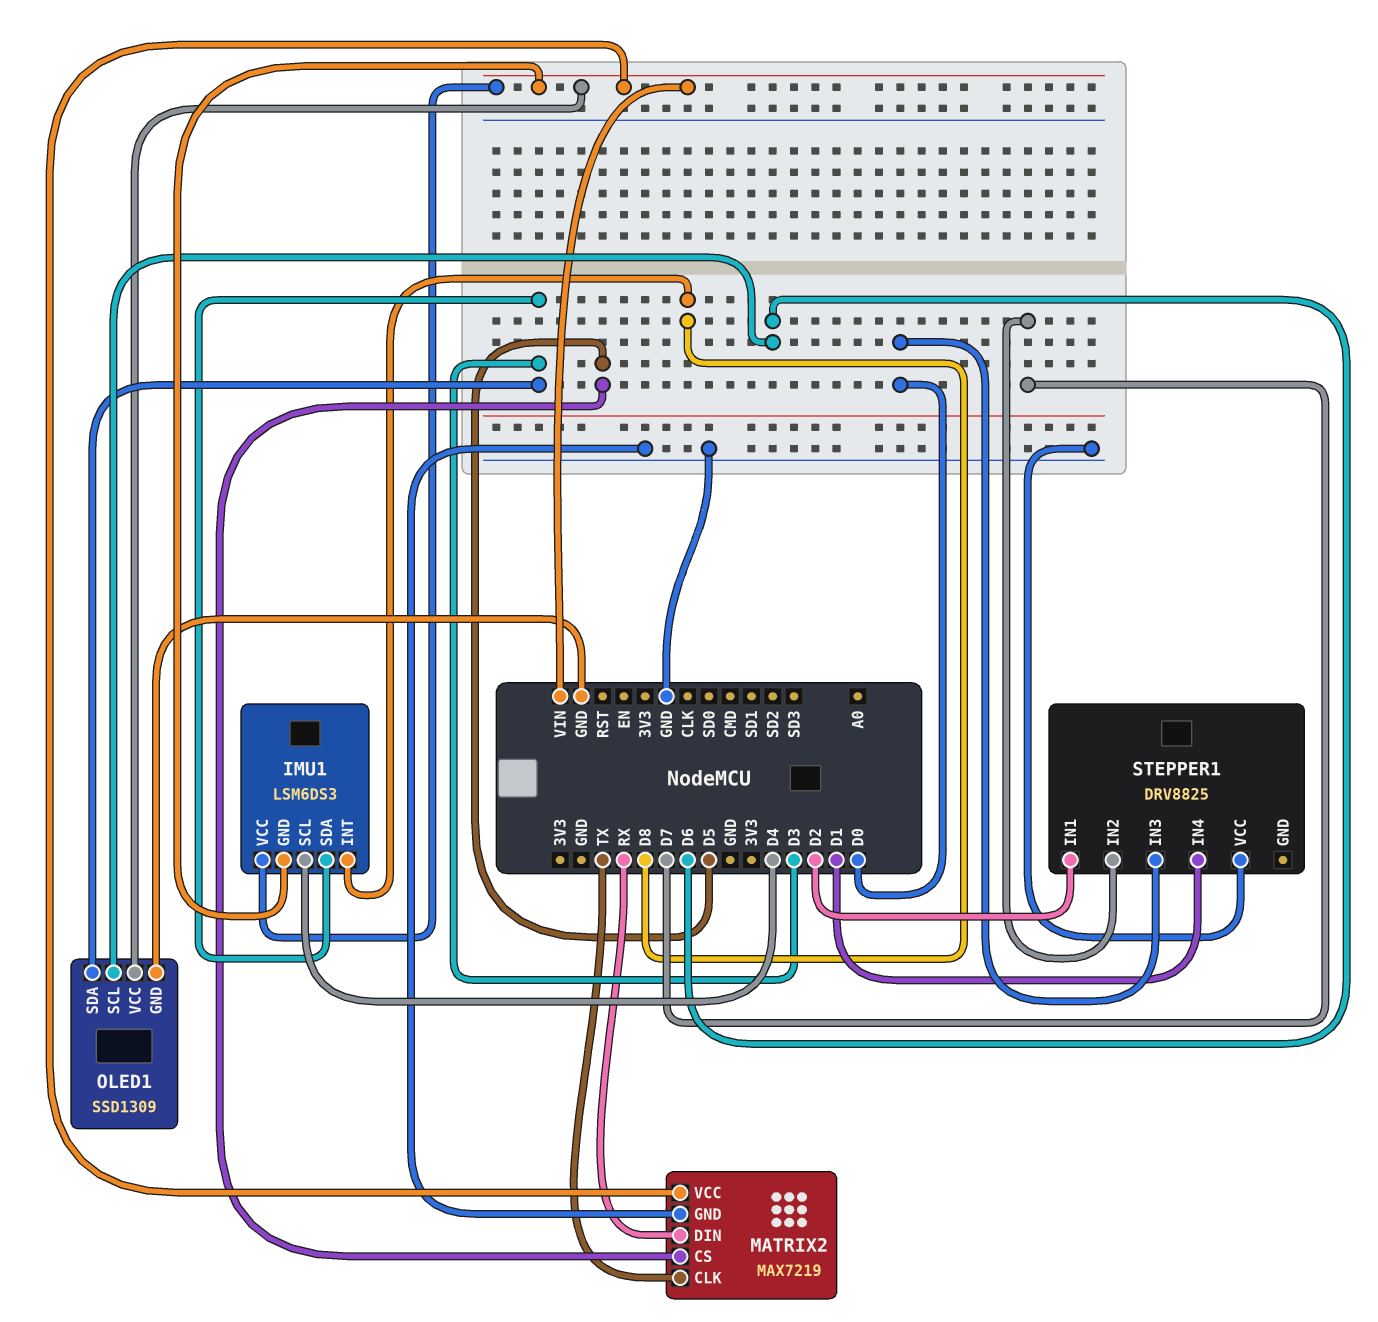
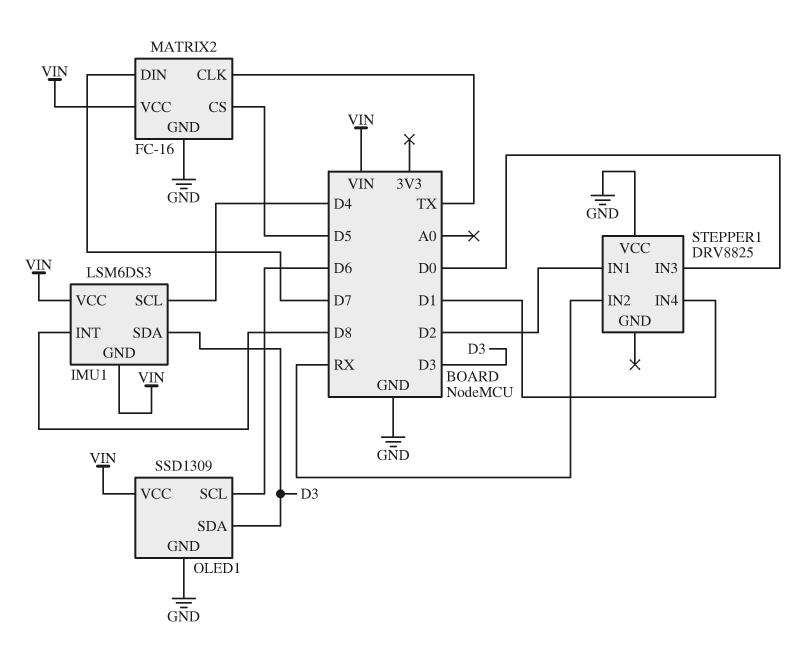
MATRIX2: MAX7219 -> FC-16
MATRIX2 pin DIN: RX -> D7
STEPPER1 pin IN2: D7 -> RX

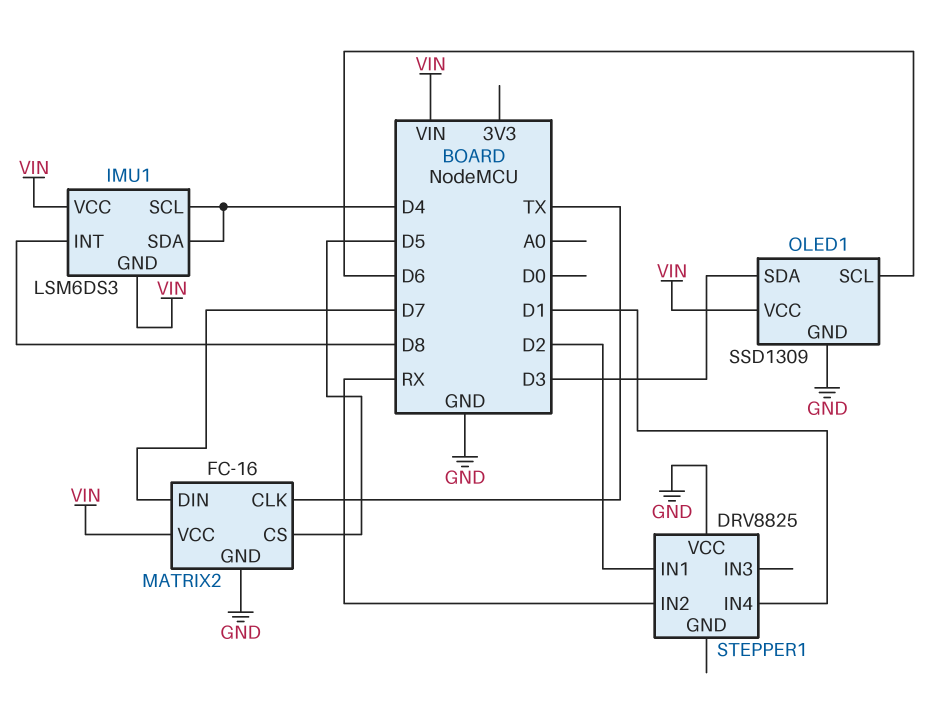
IMU1 pin SDA: D3 -> D4
STEPPER1 pin IN3: D0 -> none

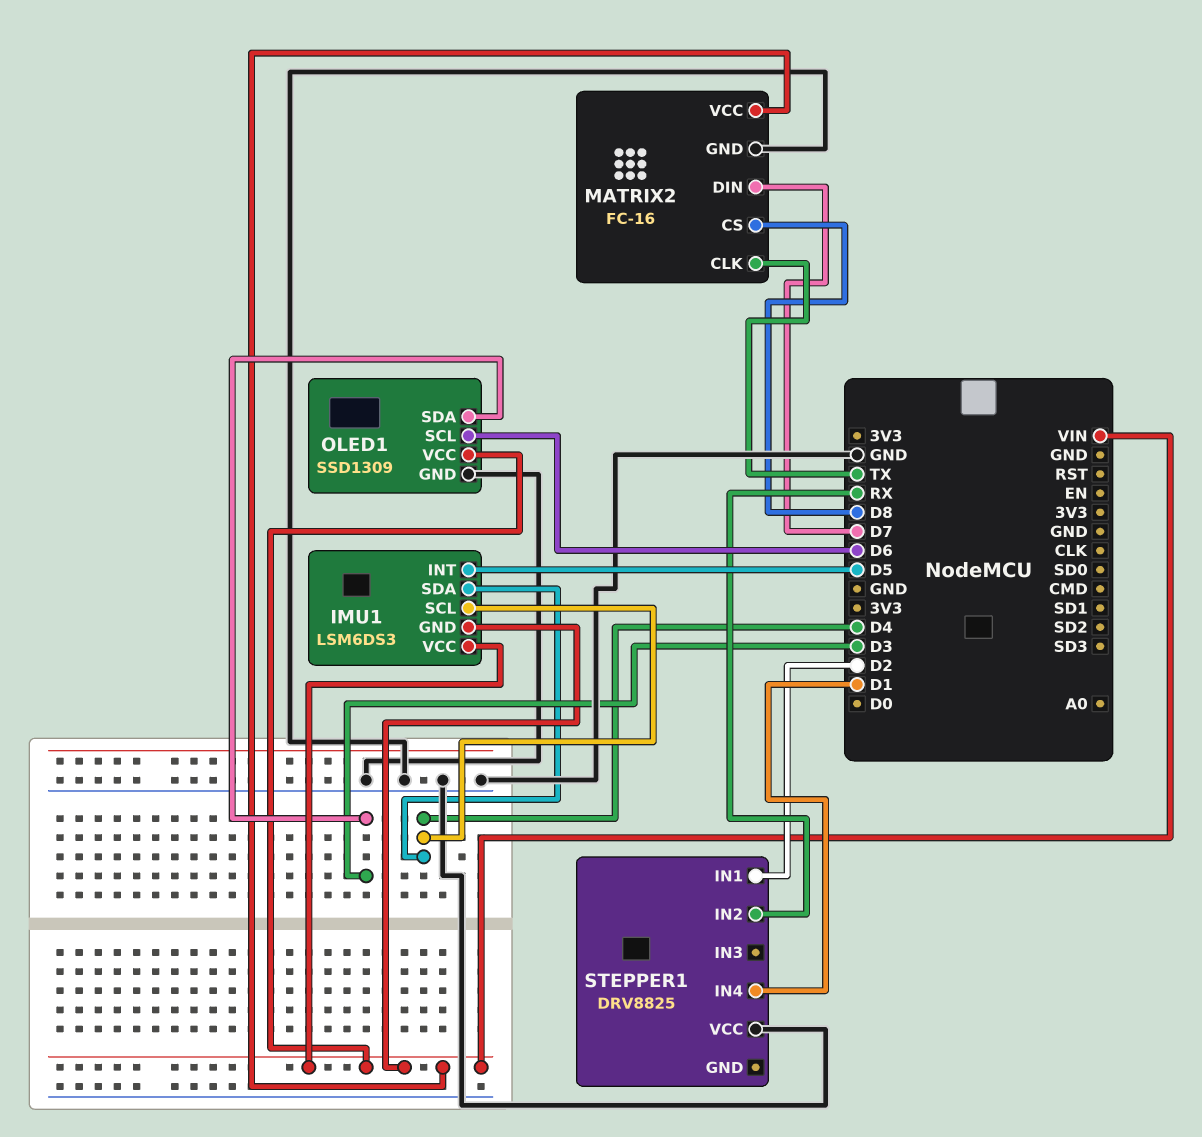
IMU1 pin INT: D8 -> D5
MATRIX2 pin CS: D5 -> D8

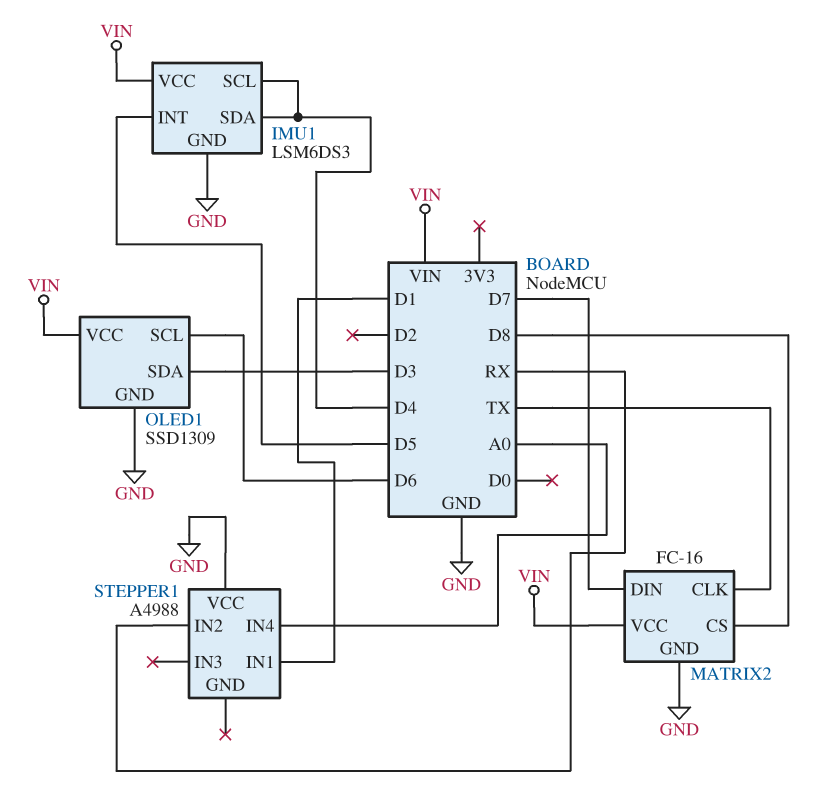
IMU1 pin GND: VIN -> GND
STEPPER1: DRV8825 -> A4988
STEPPER1 pin IN1: D2 -> D1
STEPPER1 pin IN4: D1 -> A0

